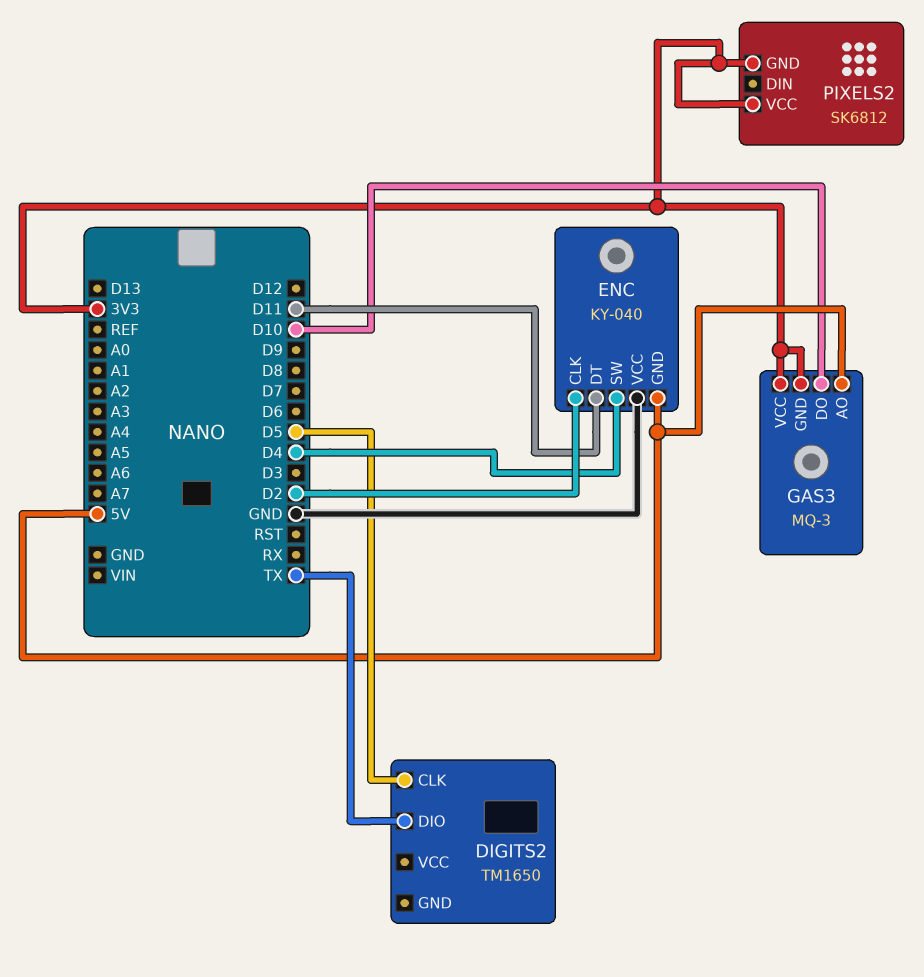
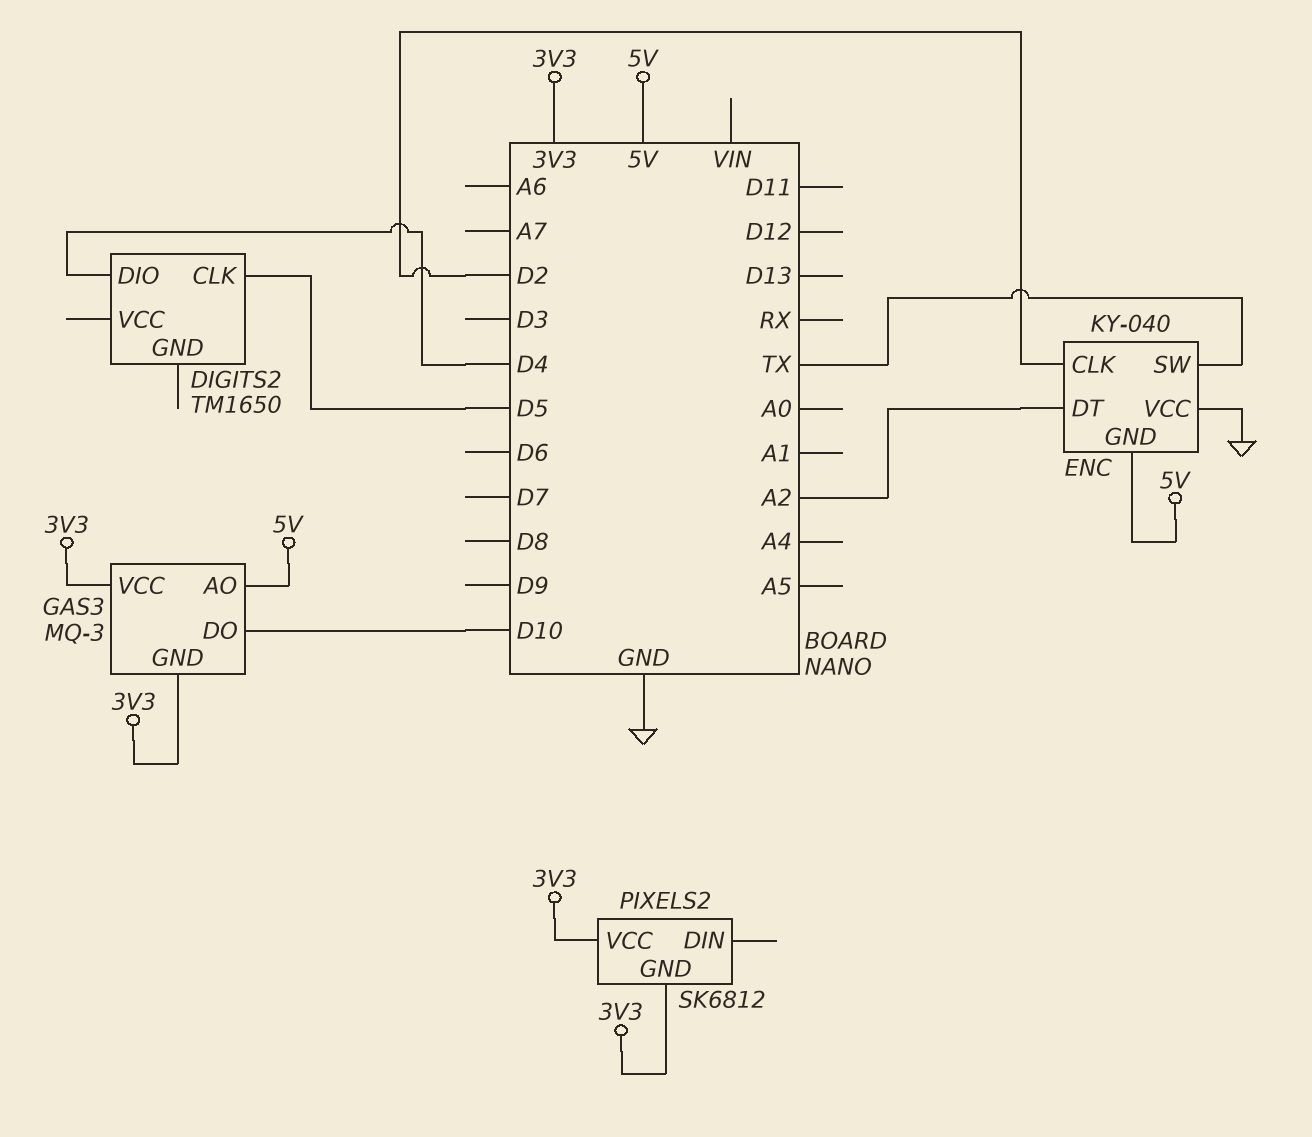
DIGITS2 pin DIO: TX -> D4
ENC pin DT: D11 -> A2
ENC pin SW: D4 -> TX

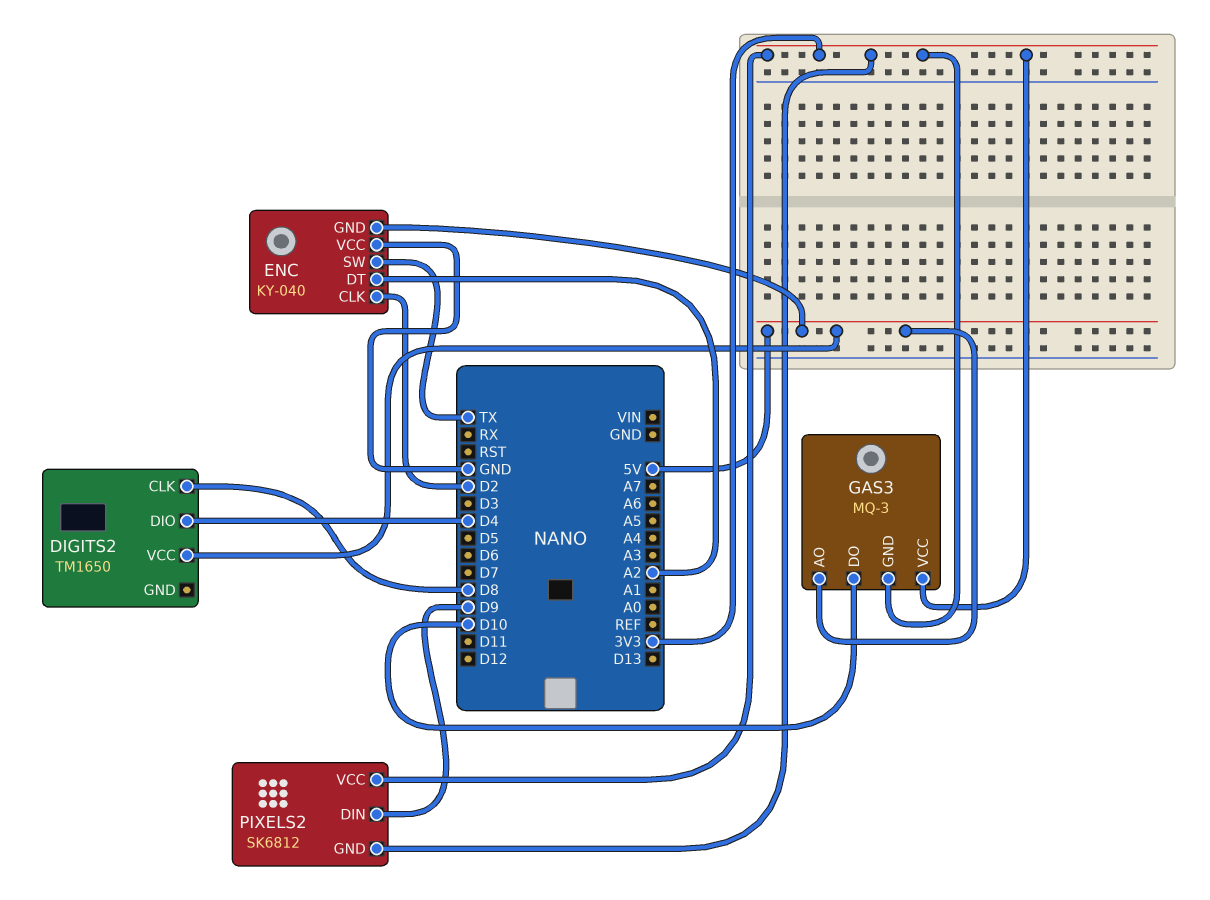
DIGITS2 pin CLK: D5 -> D8
DIGITS2 pin VCC: none -> 5V
PIXELS2 pin DIN: none -> D9

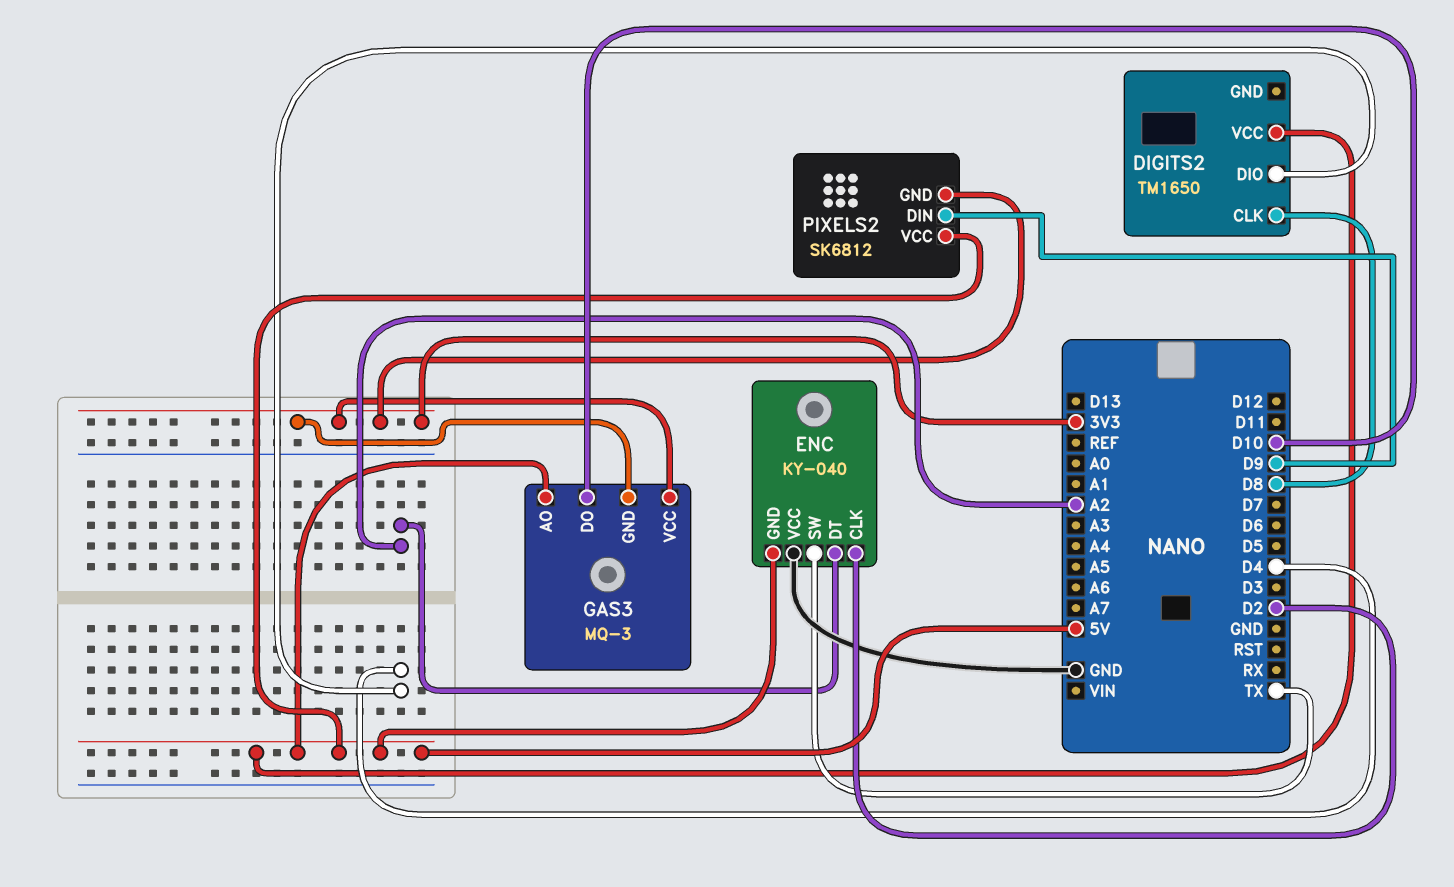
PIXELS2 pin VCC: 3V3 -> 5V

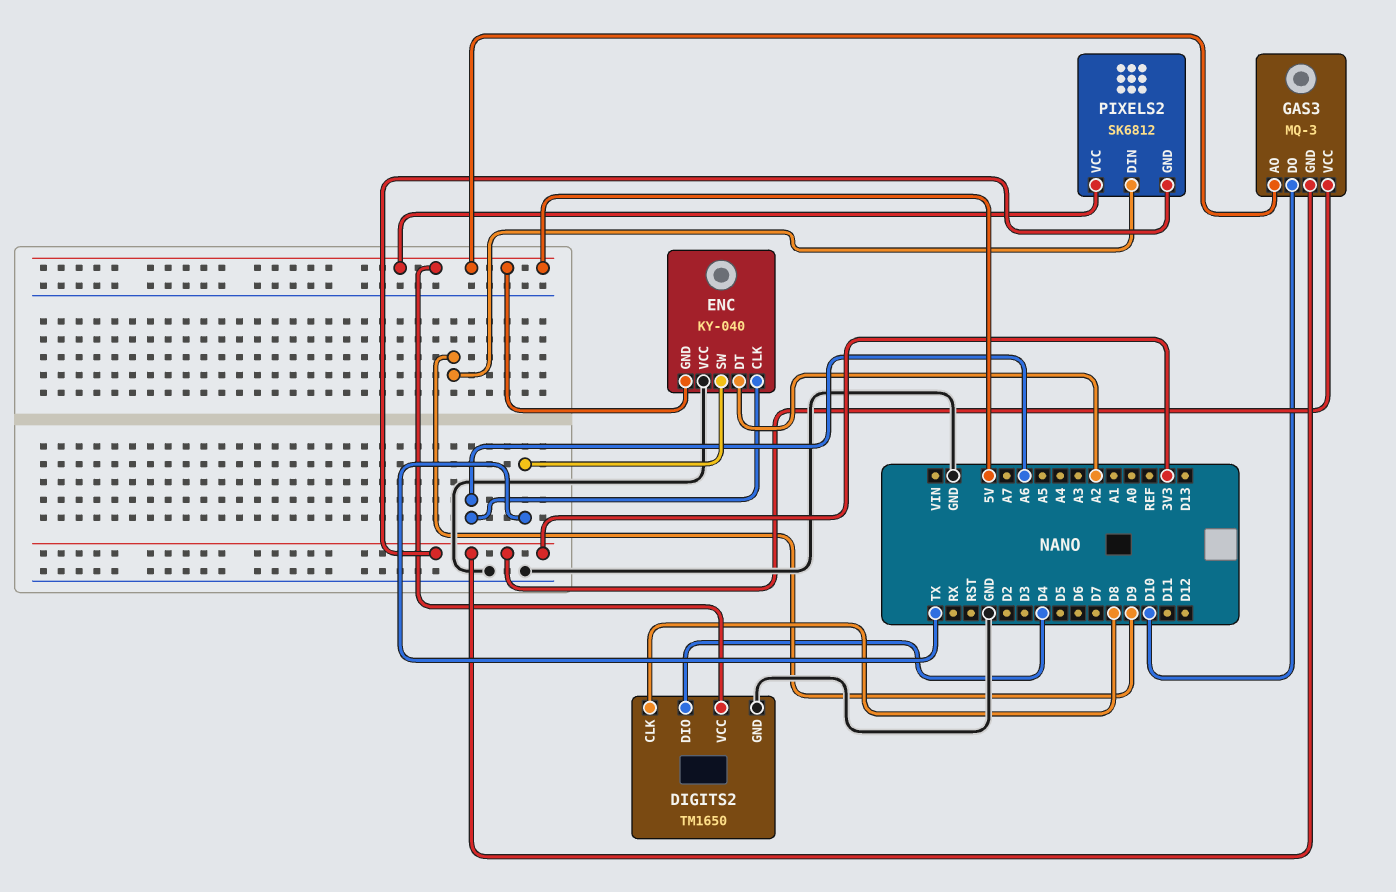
DIGITS2 pin GND: none -> GND
ENC pin CLK: D2 -> A6

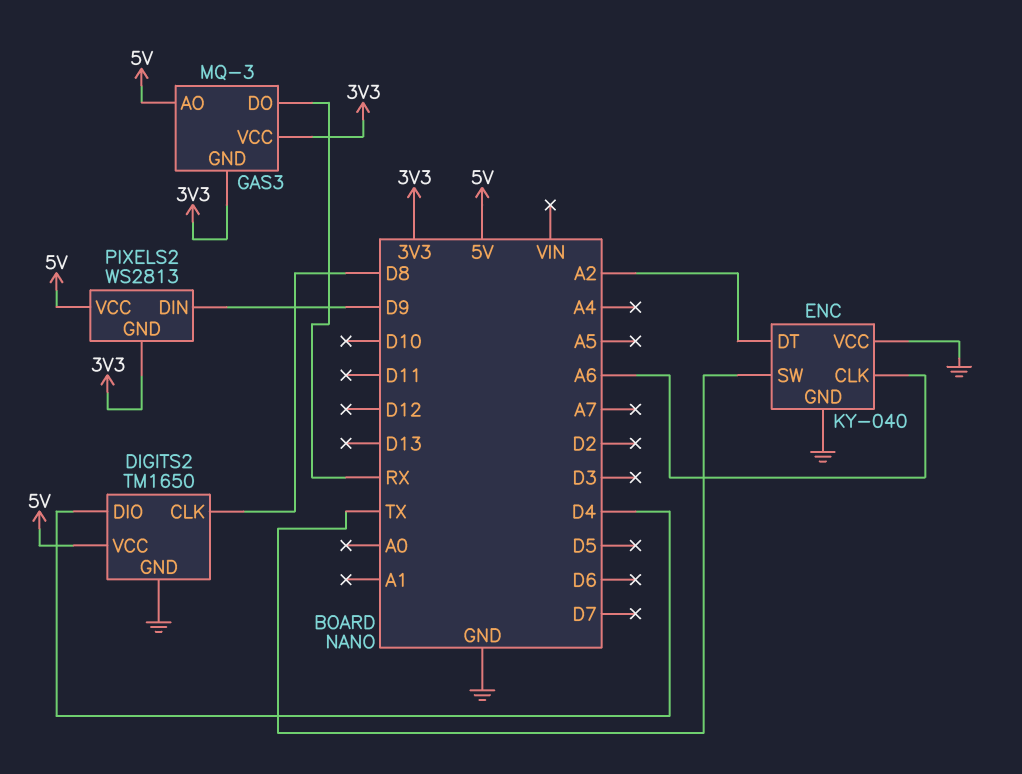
ENC pin GND: 5V -> GND
GAS3 pin DO: D10 -> RX
PIXELS2: SK6812 -> WS2813

